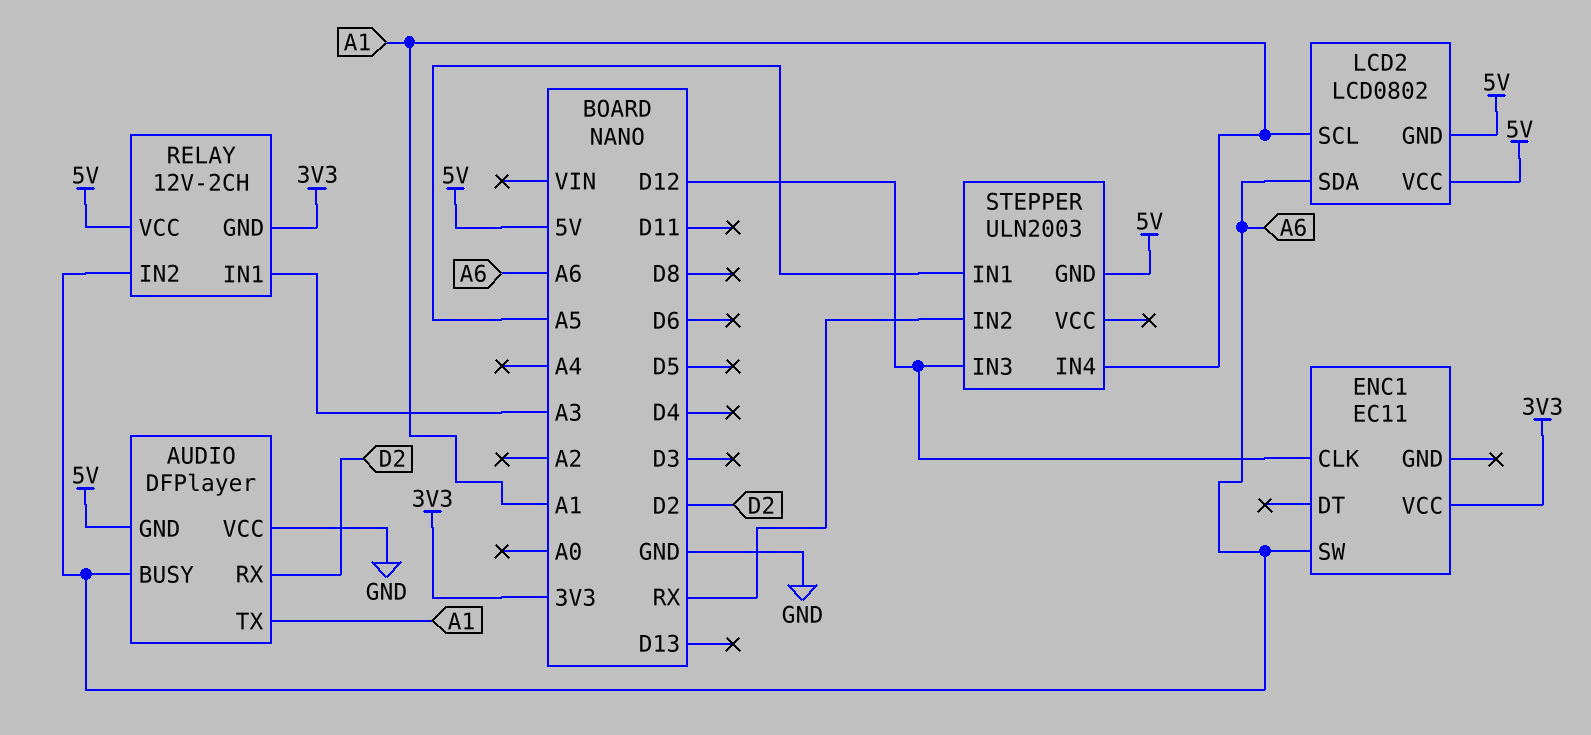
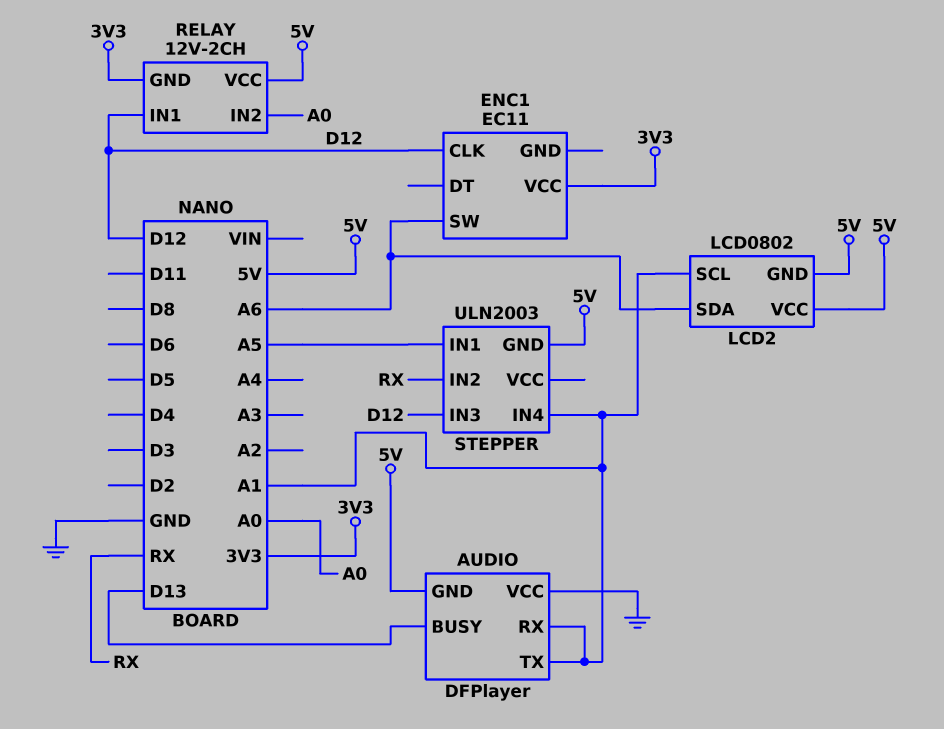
AUDIO pin BUSY: A6 -> D13
AUDIO pin RX: D2 -> A1
RELAY pin IN1: A3 -> D12
RELAY pin IN2: A6 -> A0

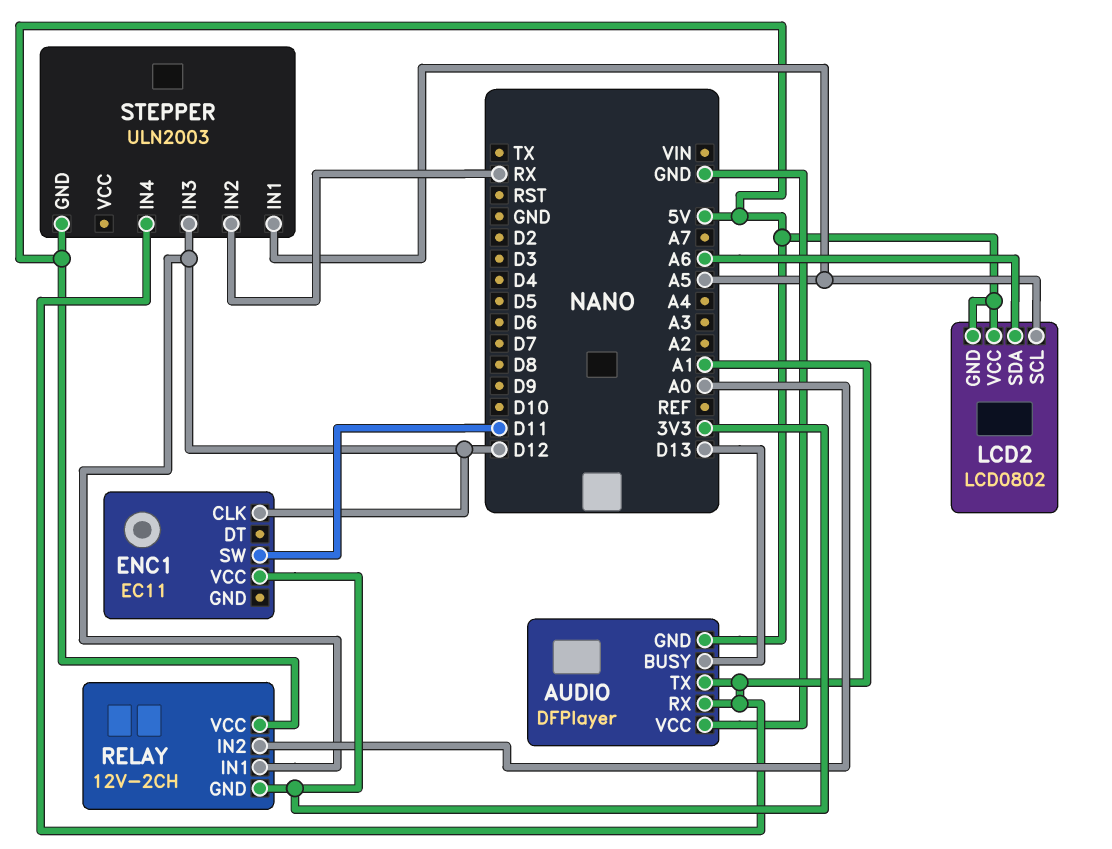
ENC1 pin SW: A6 -> D11
LCD2 pin SCL: A1 -> A5

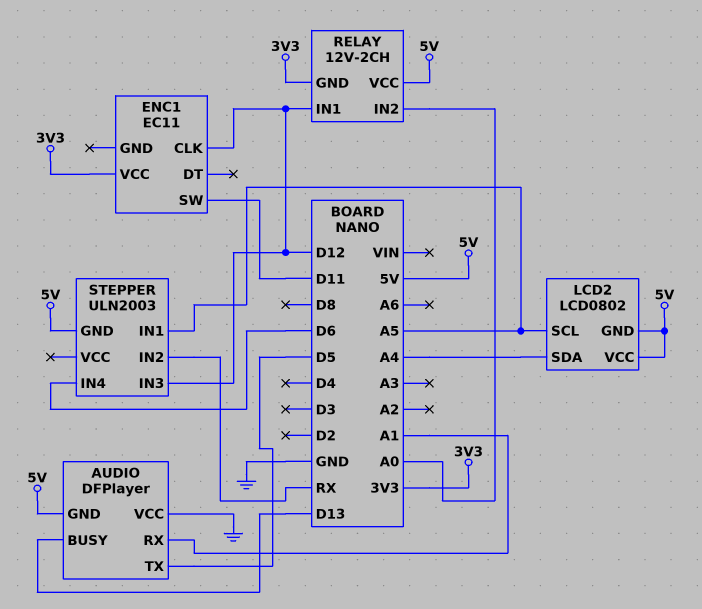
AUDIO pin TX: A1 -> D5
LCD2 pin SDA: A6 -> A4
STEPPER pin IN4: A1 -> D6

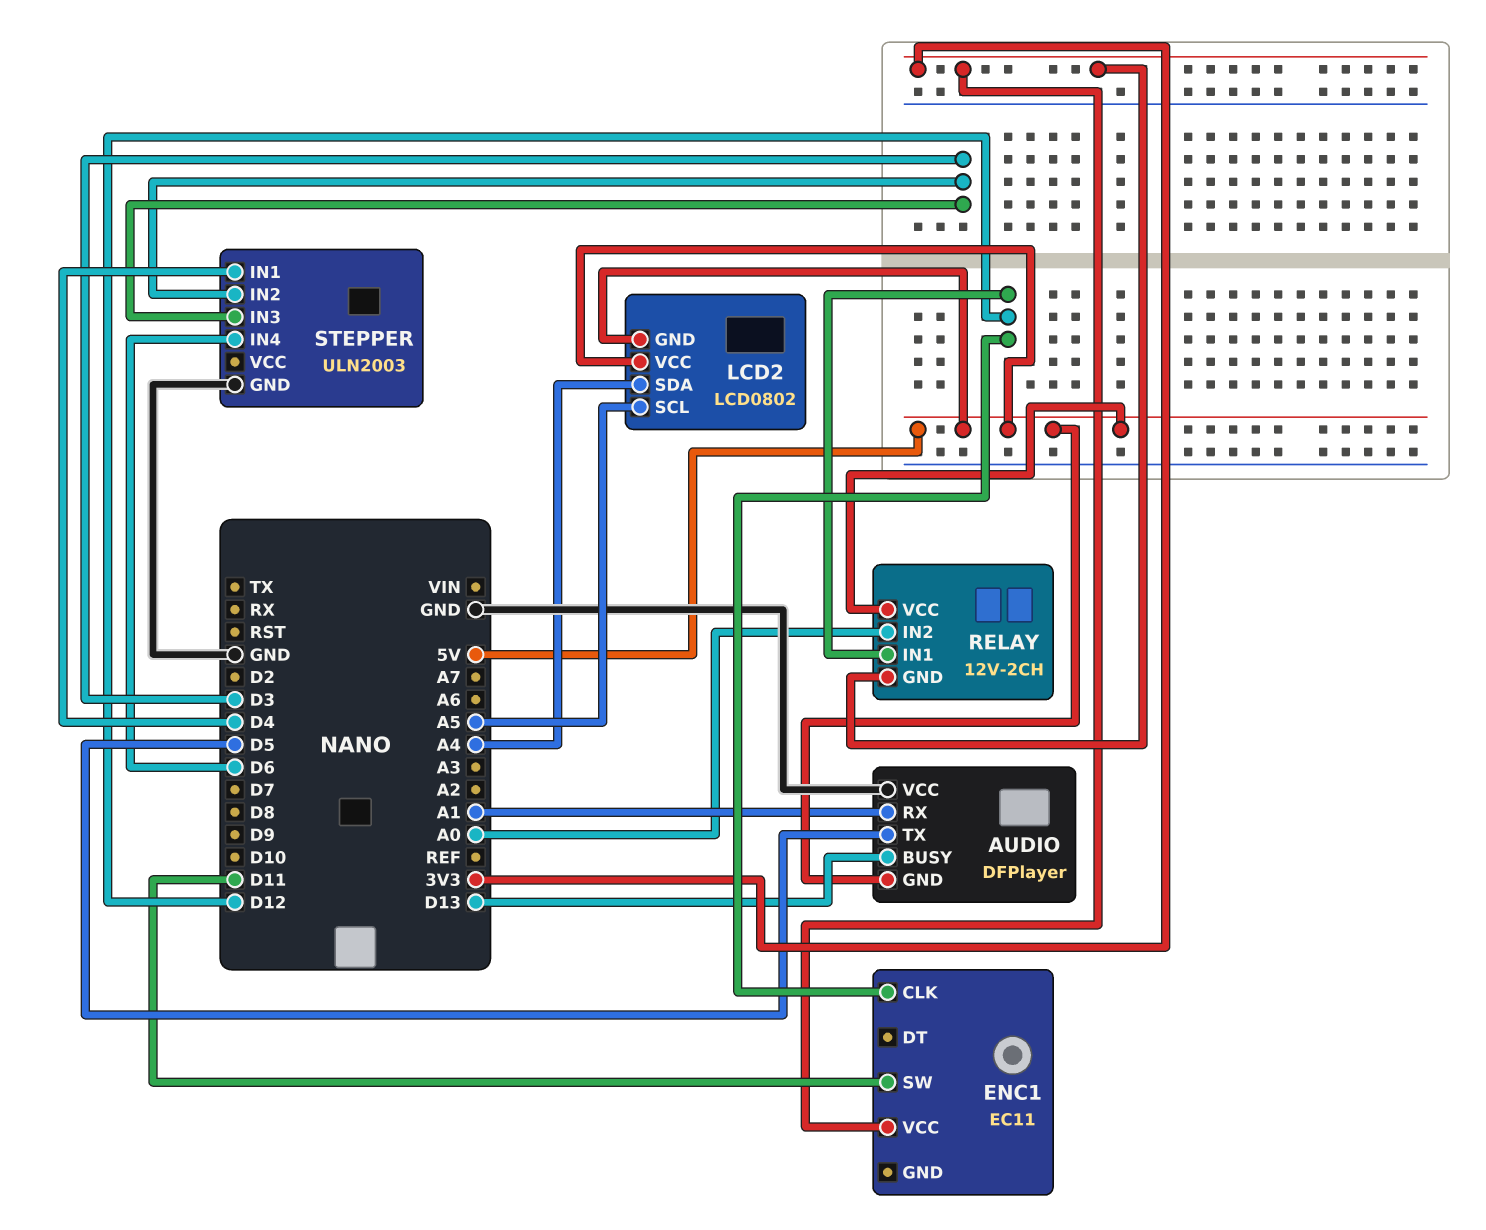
STEPPER pin GND: 5V -> GND
STEPPER pin IN1: A5 -> D4
STEPPER pin IN2: RX -> D3
STEPPER pin IN3: D12 -> D3

